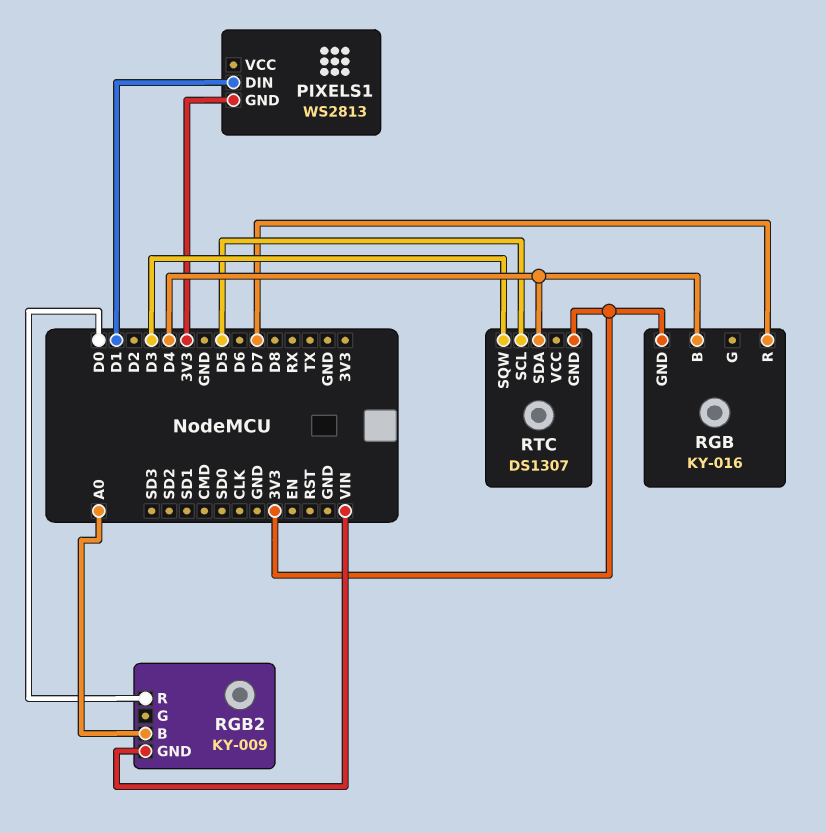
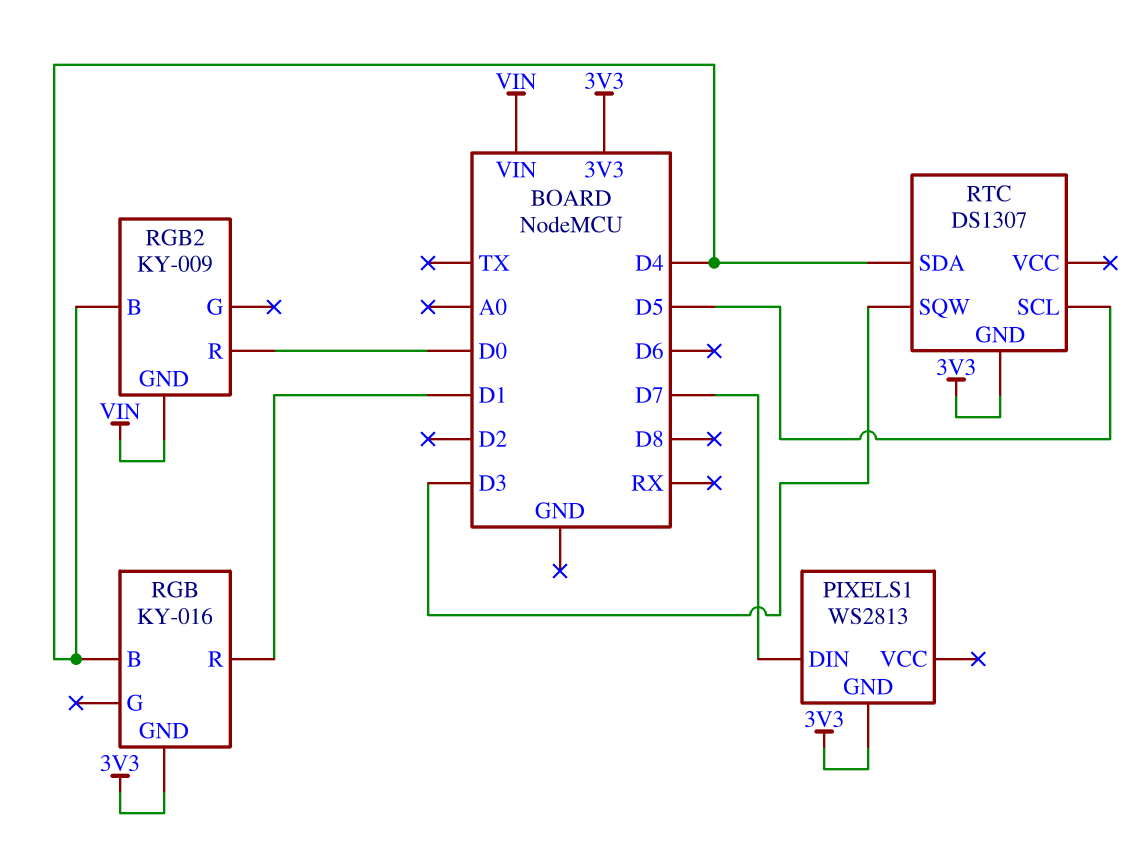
PIXELS1 pin DIN: D1 -> D7
RGB pin R: D7 -> D1
RGB2 pin B: A0 -> D4

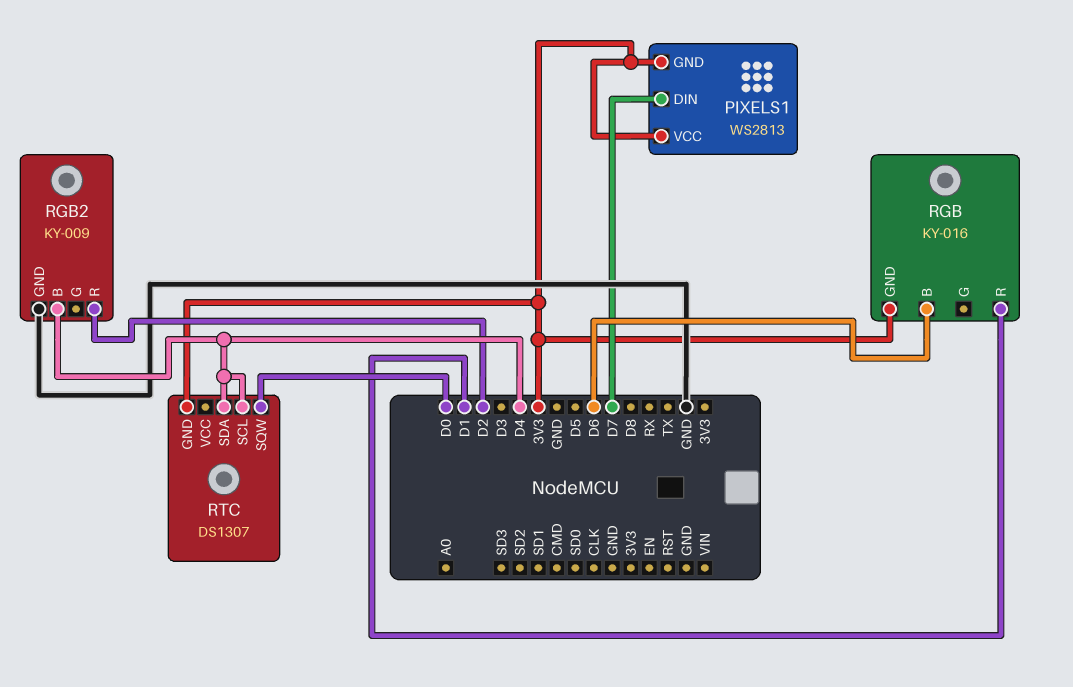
PIXELS1 pin VCC: none -> 3V3
RGB pin B: D4 -> D6
RGB2 pin GND: VIN -> GND
RGB2 pin R: D0 -> D2
RTC pin SCL: D5 -> D4
RTC pin SQW: D3 -> D0

